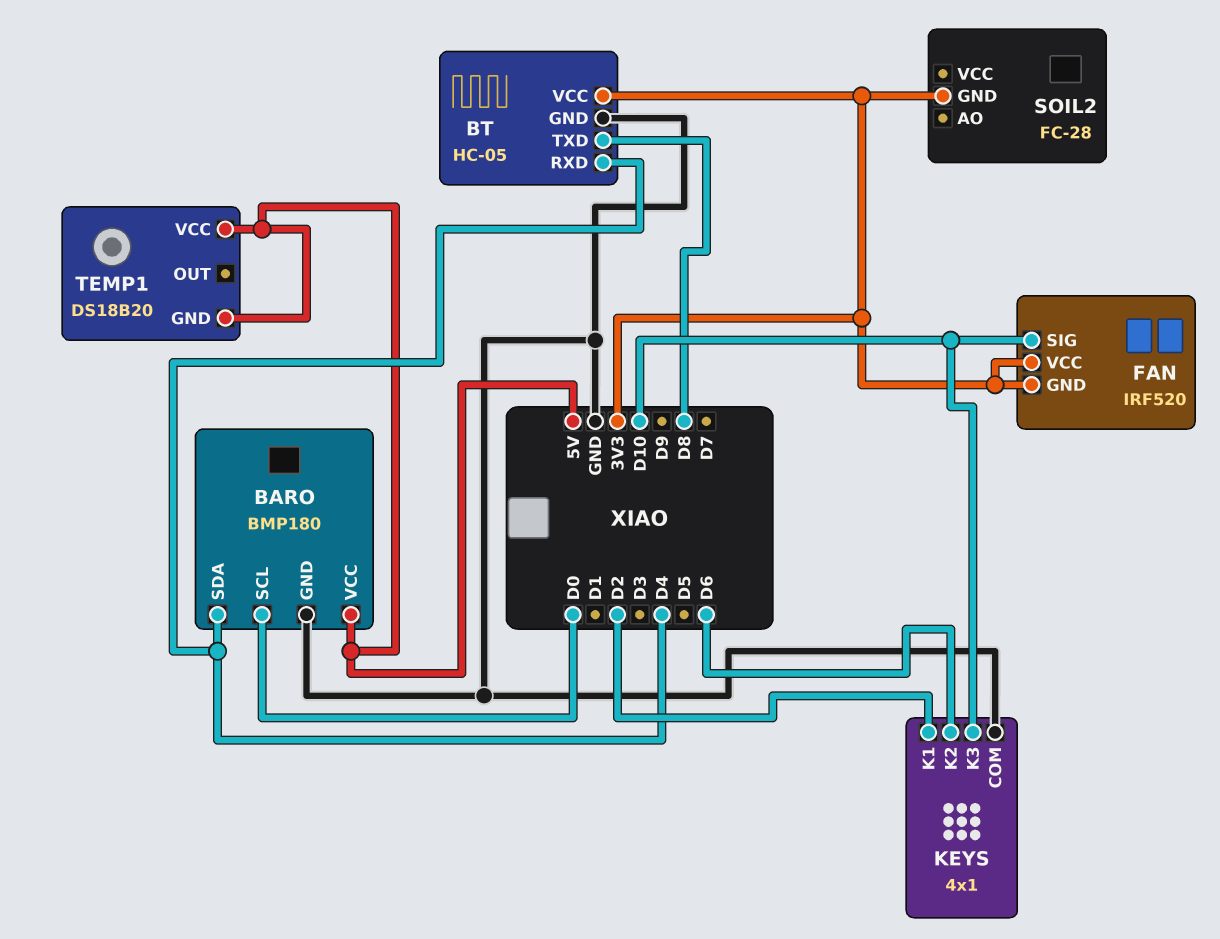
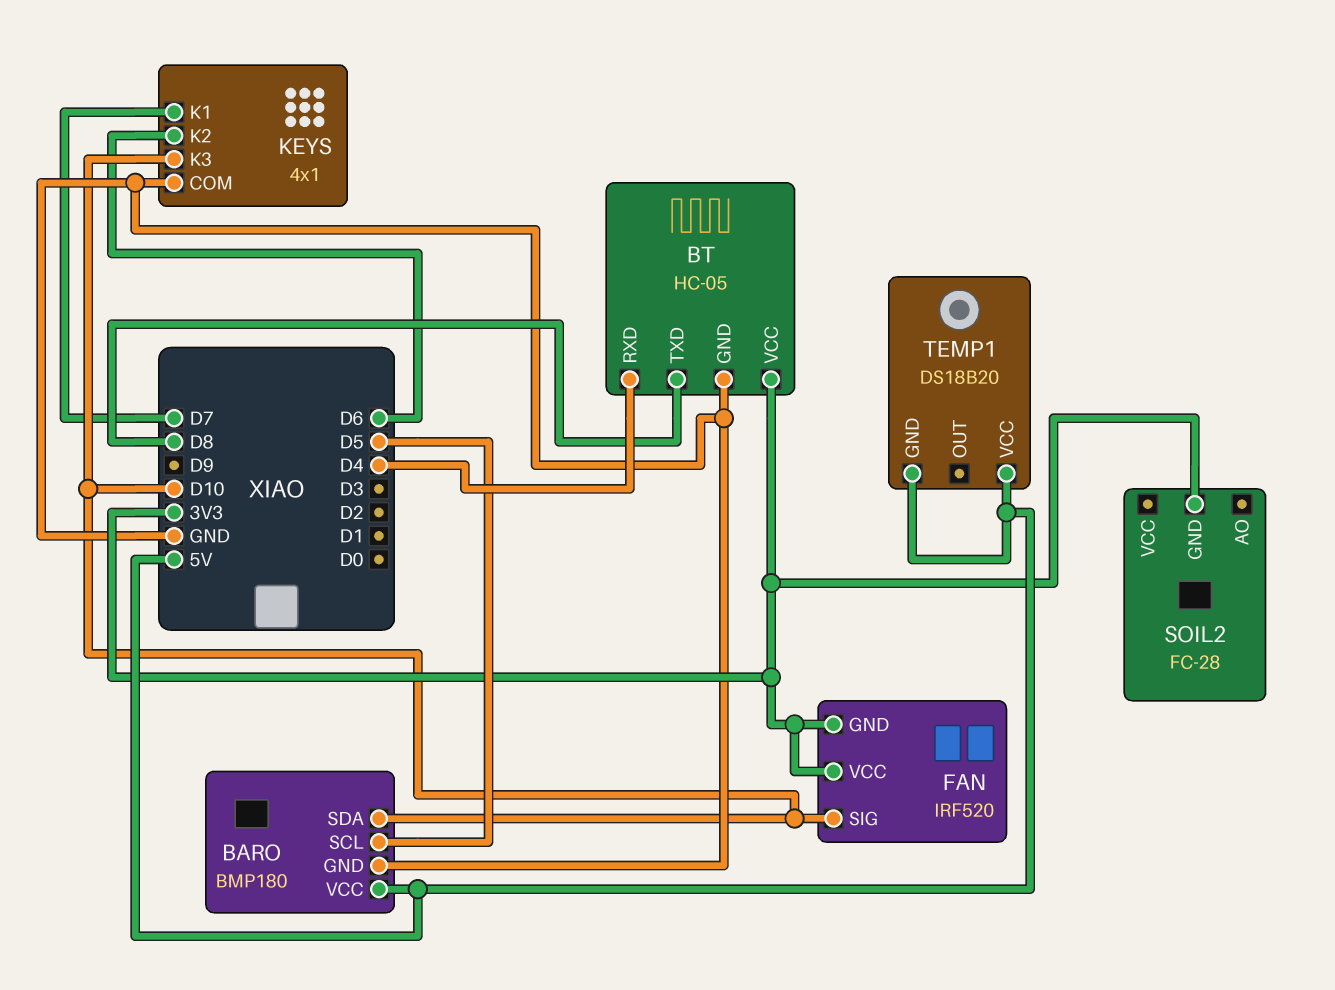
BARO pin SCL: D0 -> D5
BARO pin SDA: D4 -> D10
KEYS pin K1: D2 -> D7

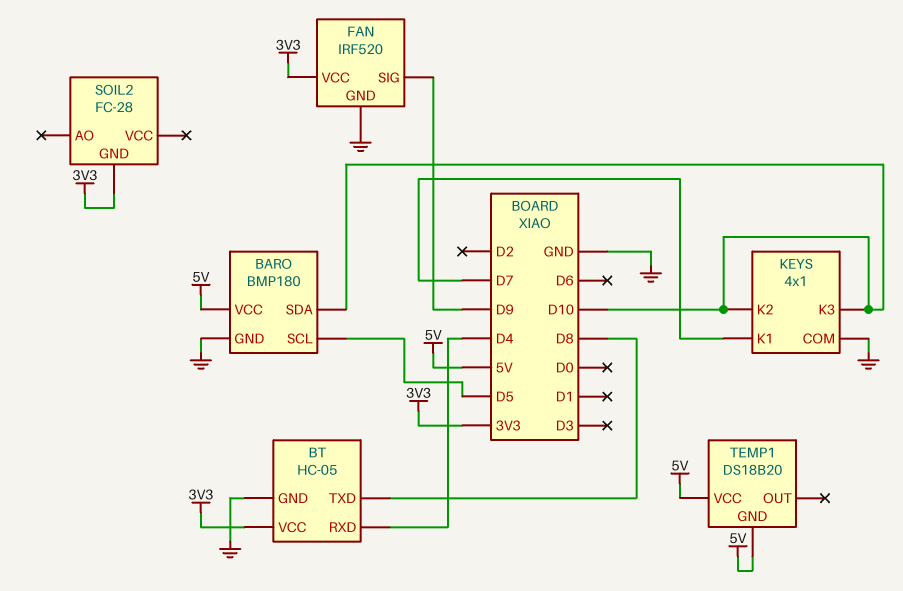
FAN pin GND: 3V3 -> GND
FAN pin SIG: D10 -> D9
KEYS pin K2: D6 -> D10

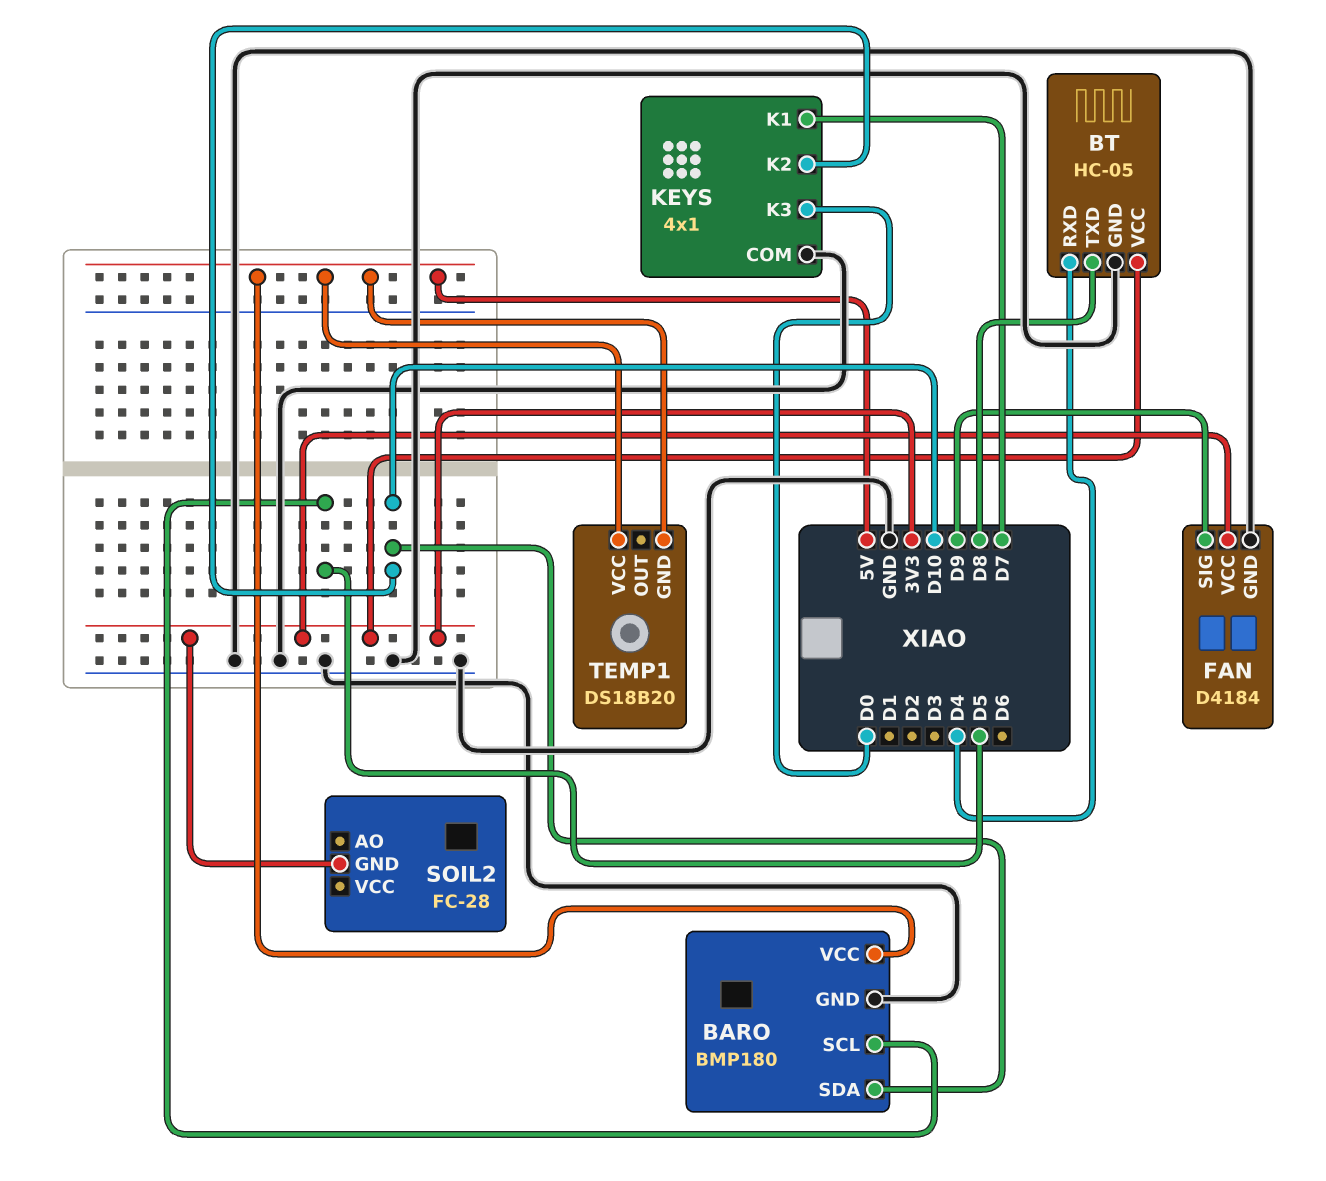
FAN: IRF520 -> D4184
KEYS pin K3: D10 -> D0

